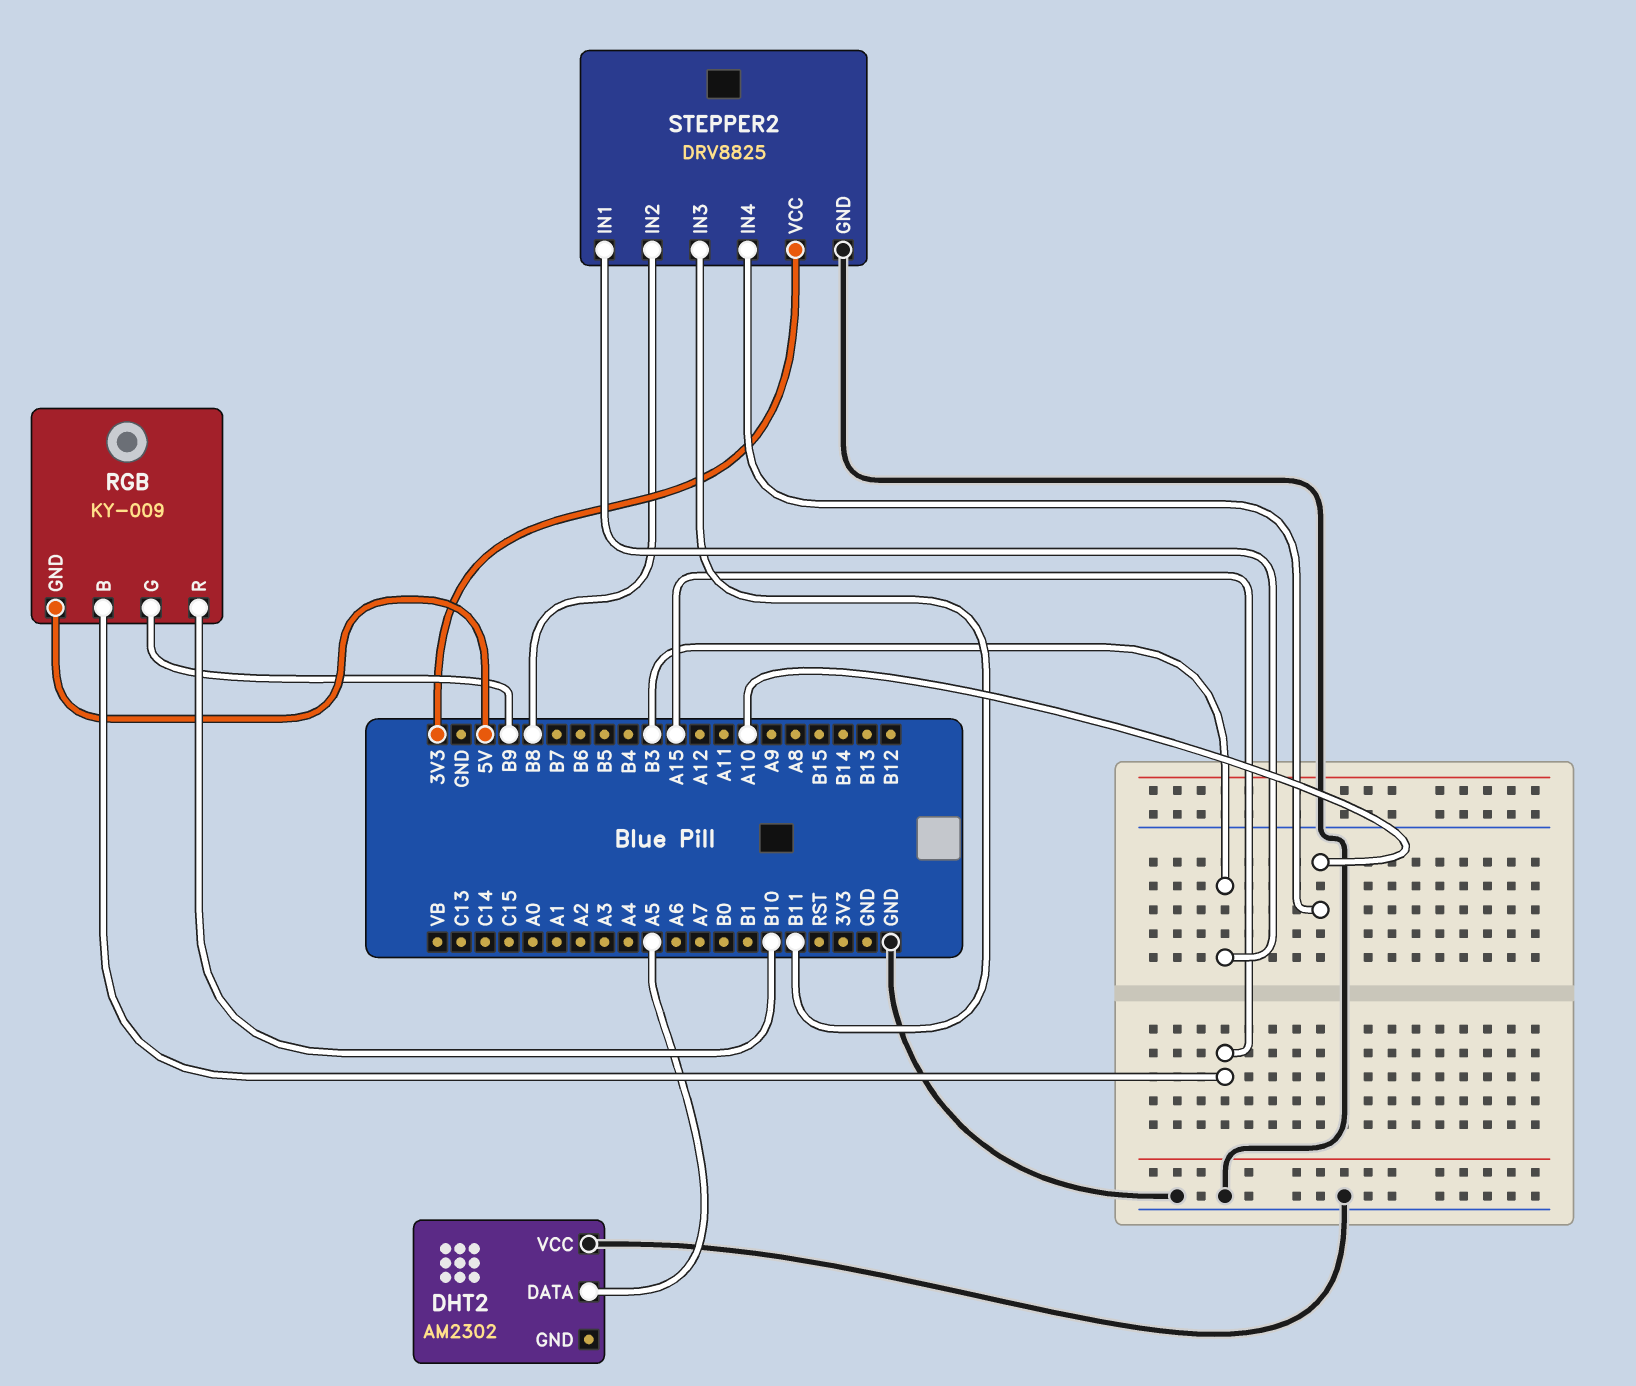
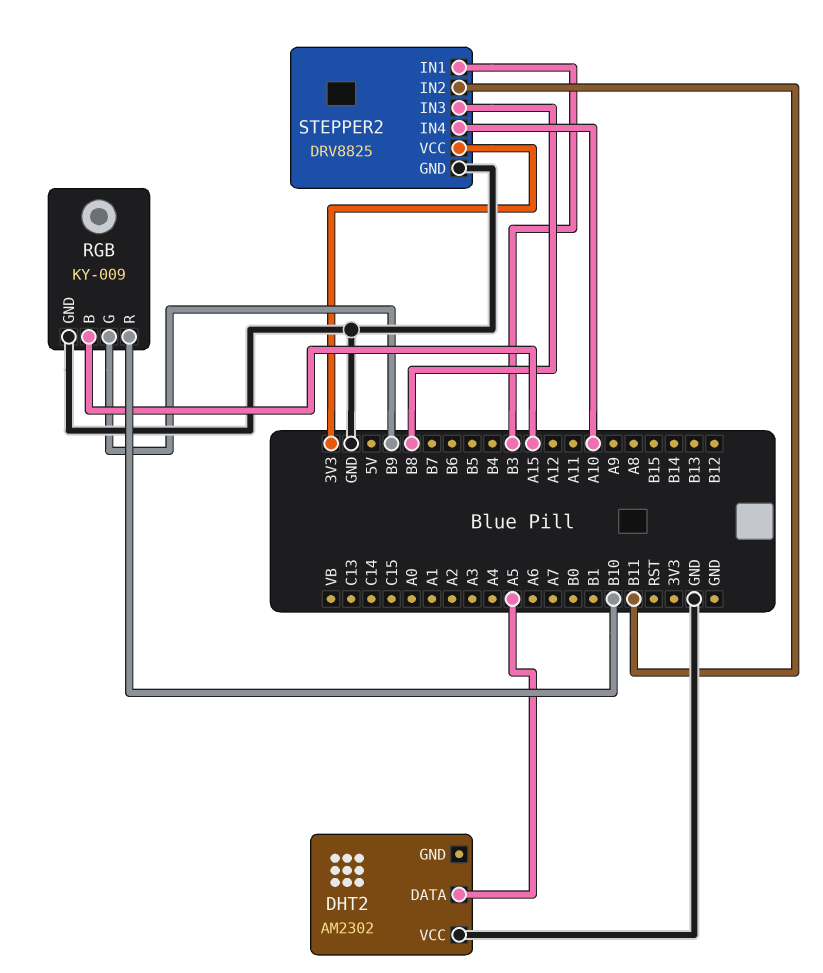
RGB pin GND: 5V -> GND
STEPPER2 pin IN2: B8 -> B11
STEPPER2 pin IN3: B11 -> B8

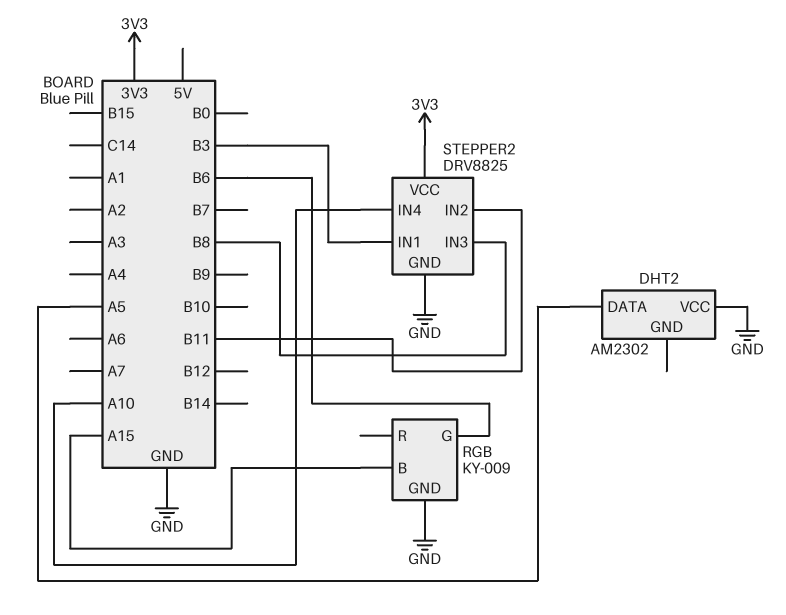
RGB pin G: B9 -> B6
RGB pin R: B10 -> none

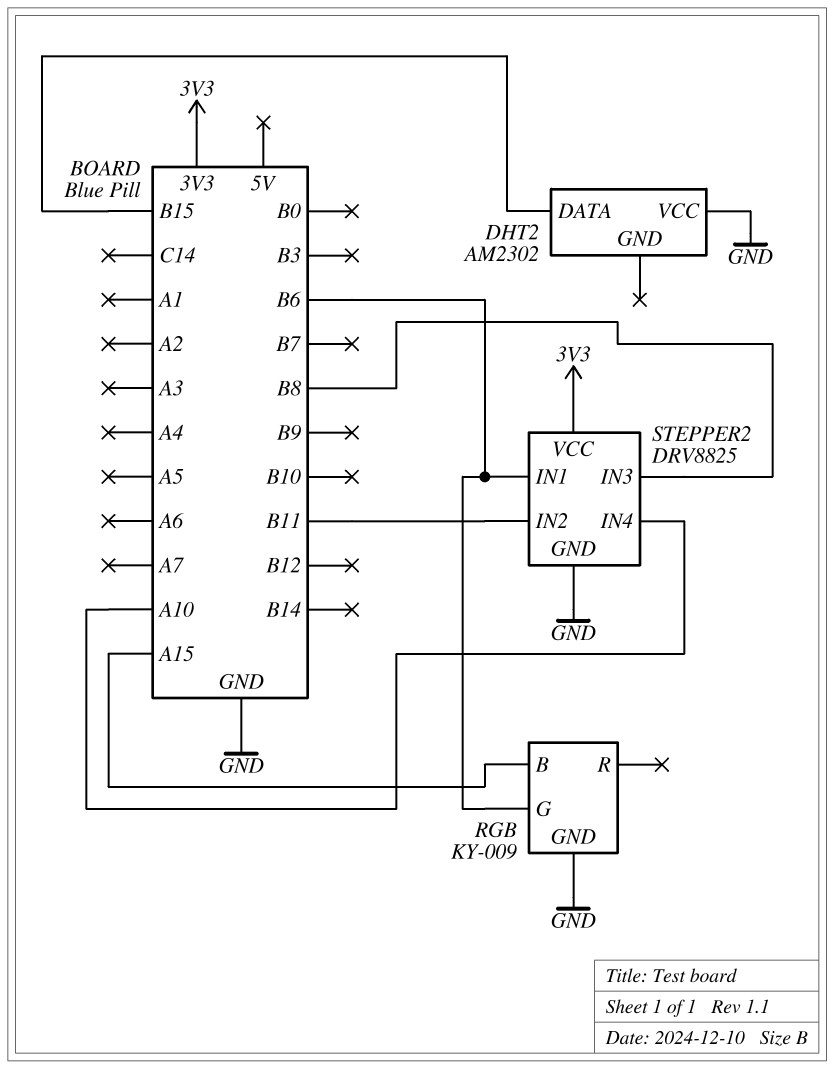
DHT2 pin DATA: A5 -> B15
STEPPER2 pin IN1: B3 -> B6

